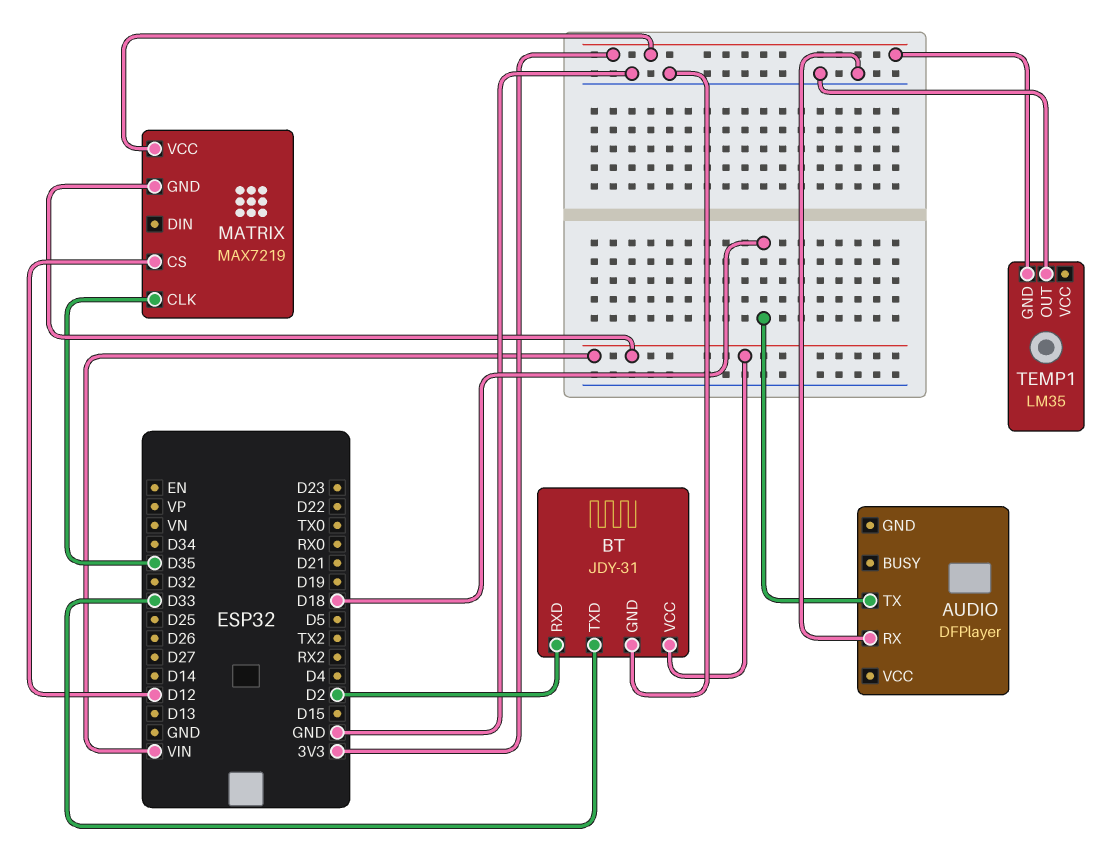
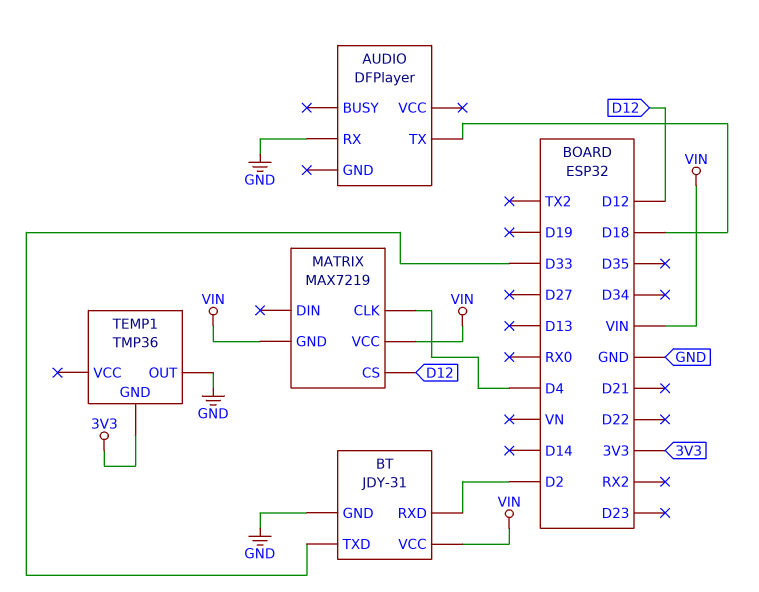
MATRIX pin CLK: D35 -> D4
MATRIX pin VCC: 3V3 -> VIN
TEMP1: LM35 -> TMP36

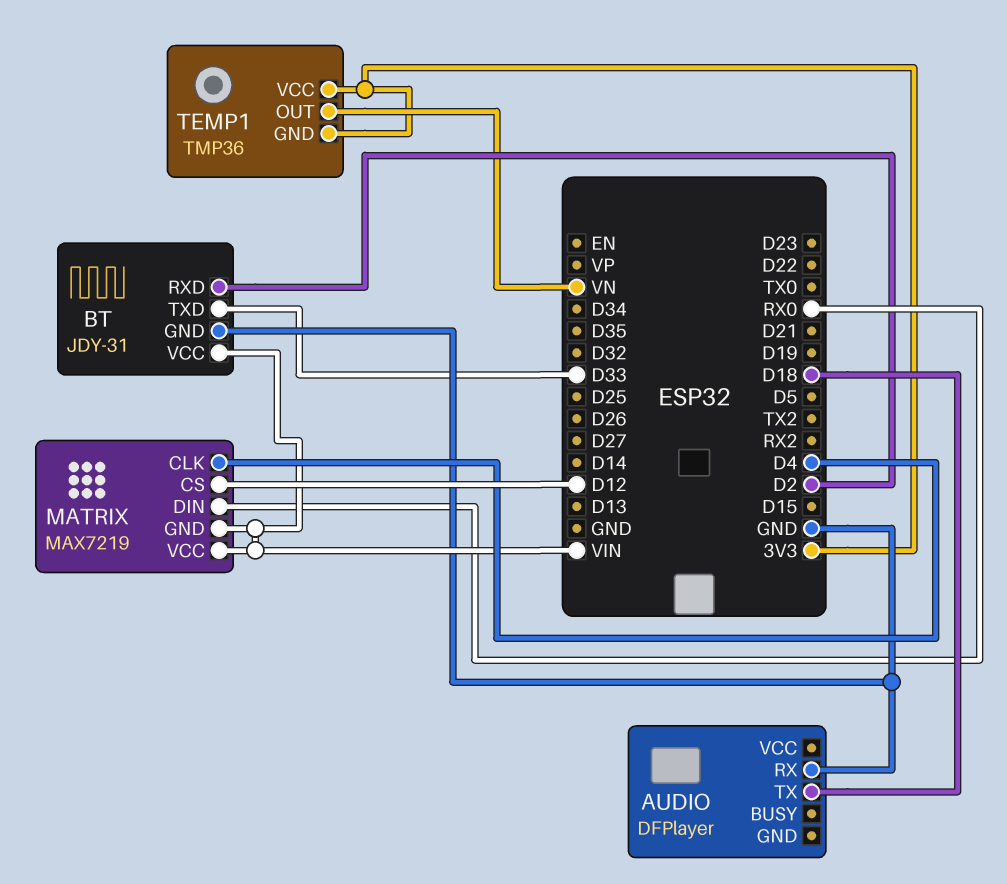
MATRIX pin DIN: none -> RX0
TEMP1 pin OUT: GND -> VN
TEMP1 pin VCC: none -> 3V3

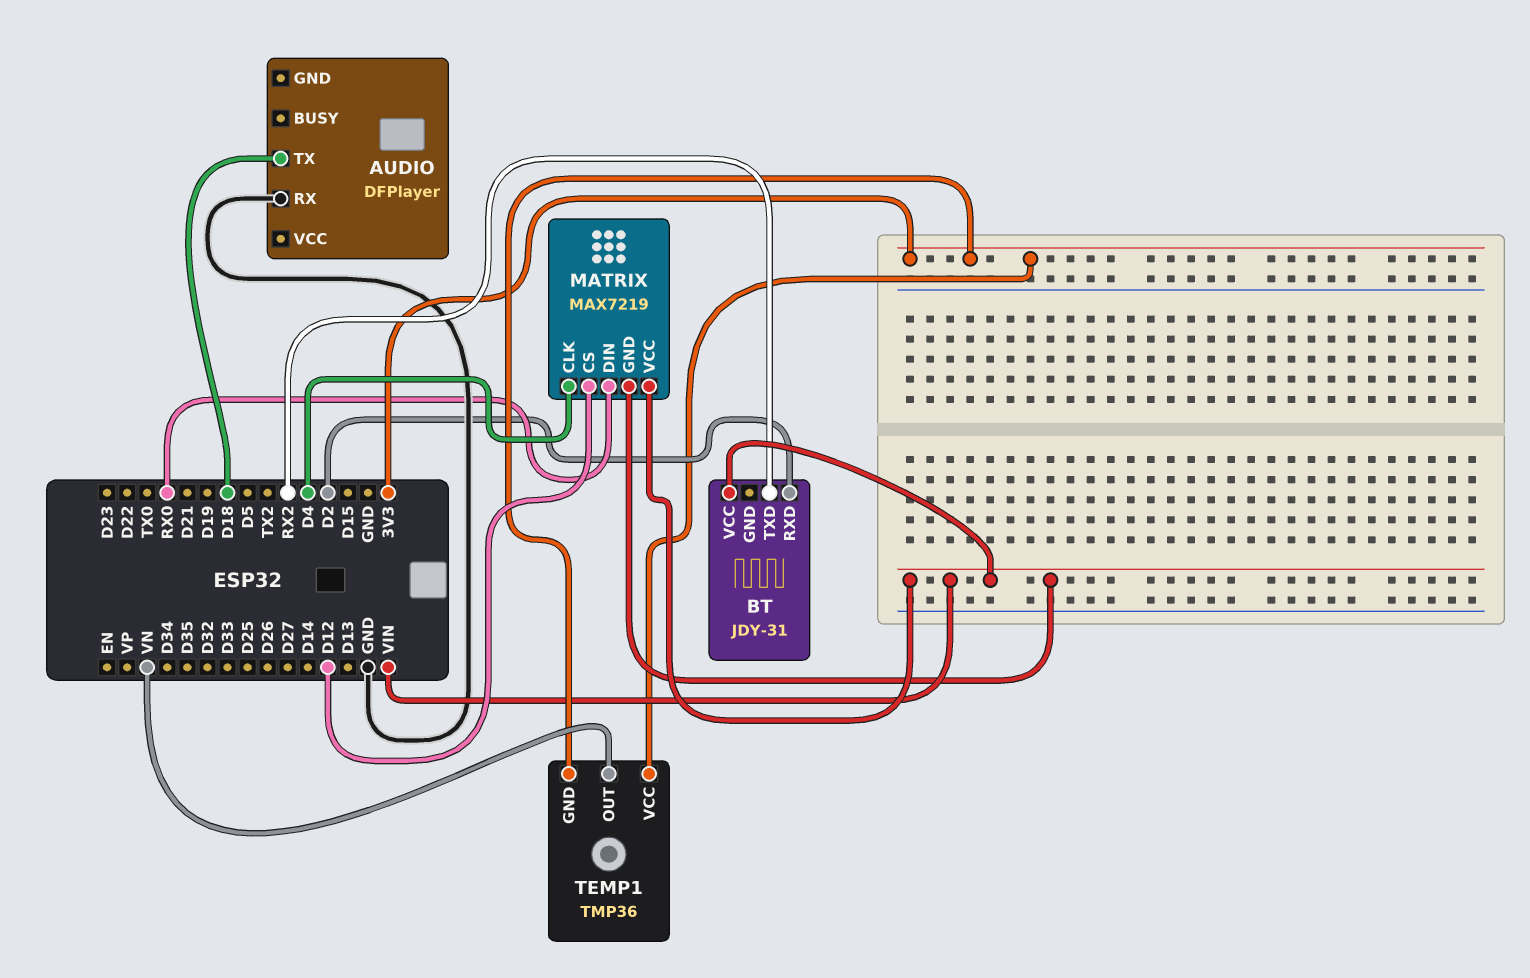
BT pin GND: GND -> none
BT pin TXD: D33 -> RX2

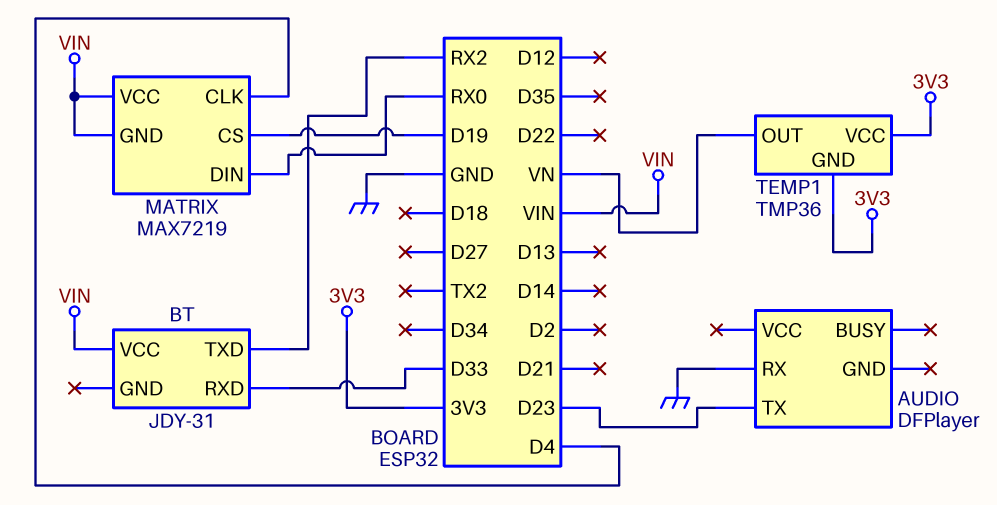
AUDIO pin TX: D18 -> D23
BT pin RXD: D2 -> D33
MATRIX pin CS: D12 -> D19

